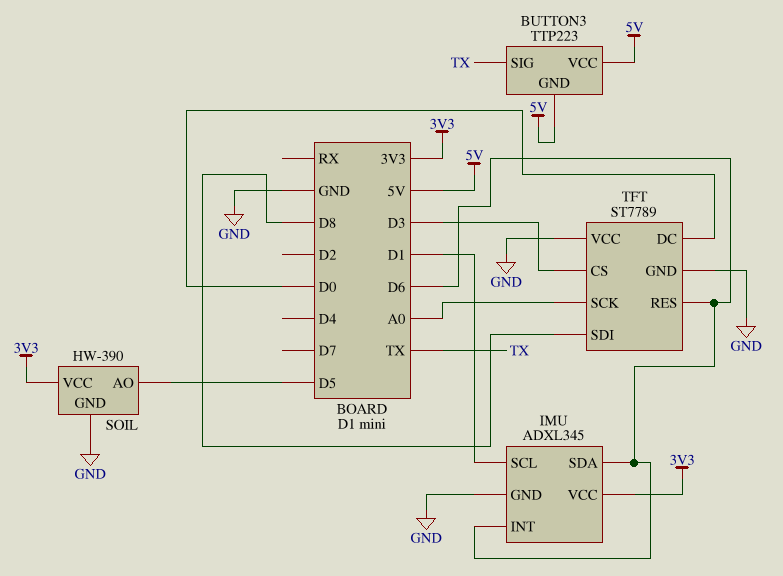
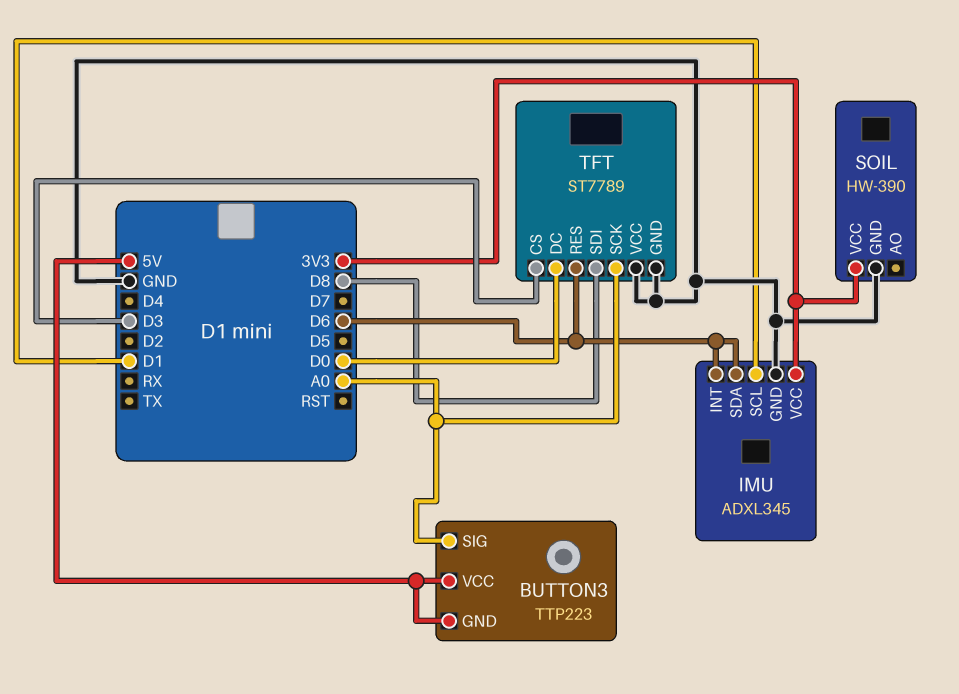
BUTTON3 pin SIG: TX -> A0
SOIL pin AO: D5 -> none

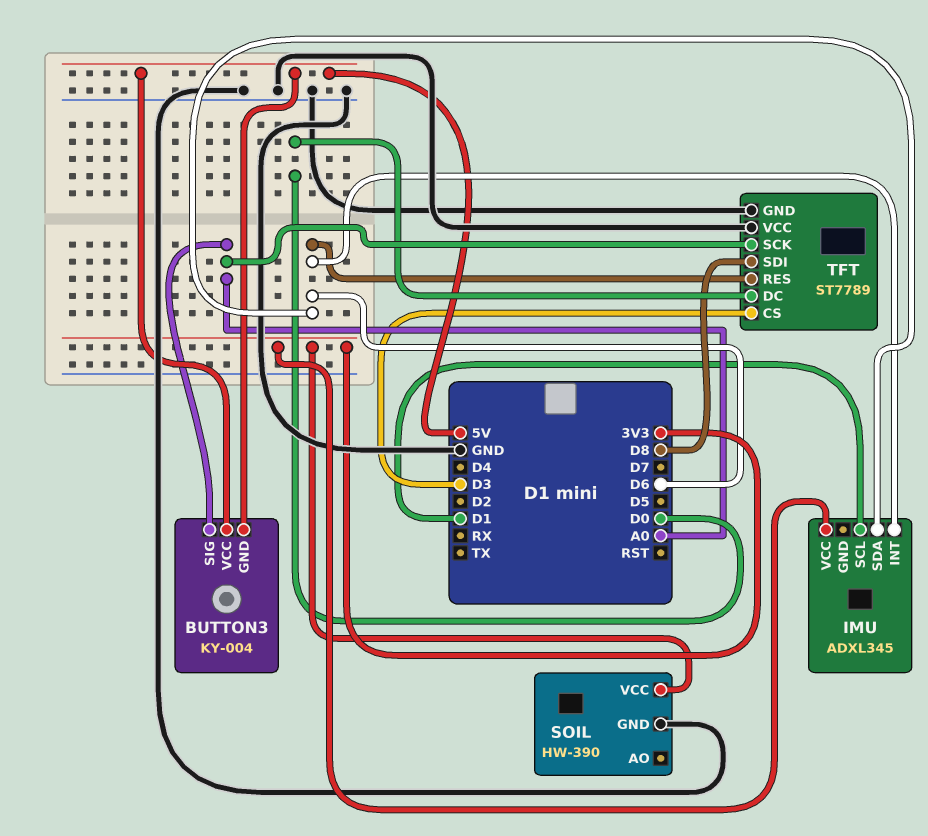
BUTTON3: TTP223 -> KY-004
IMU pin GND: GND -> none

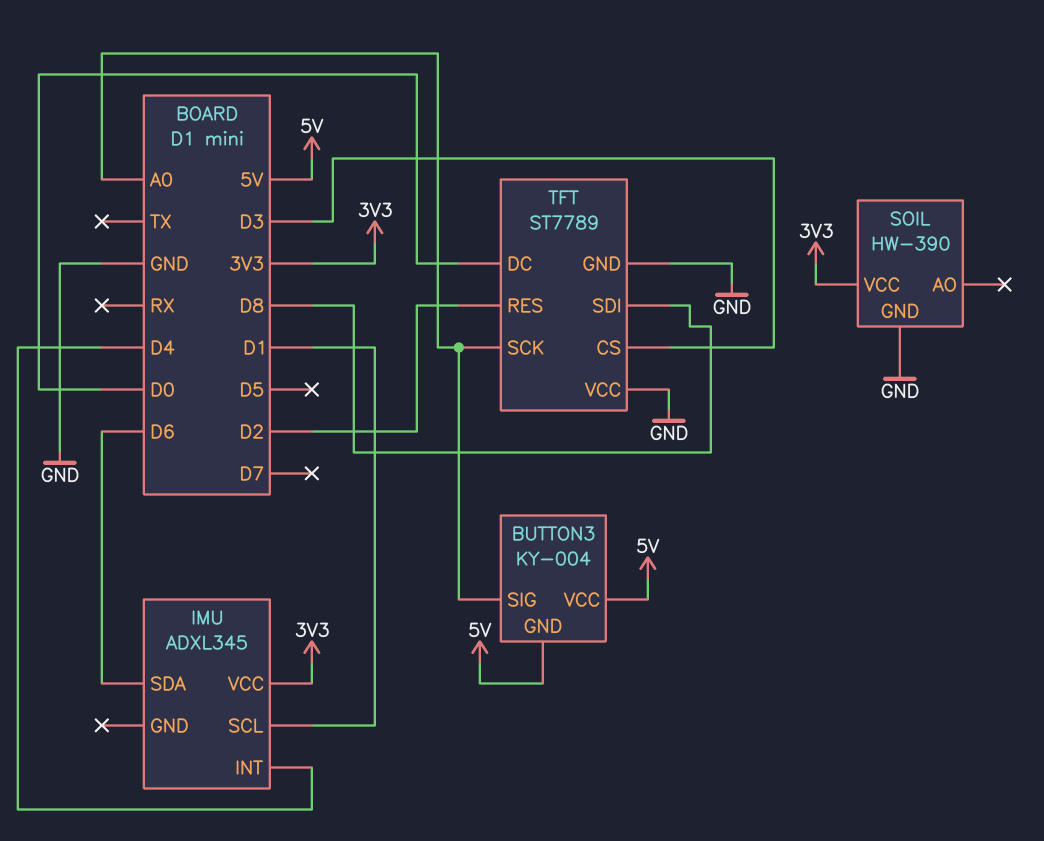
IMU pin INT: D6 -> D4
TFT pin RES: D6 -> D2

